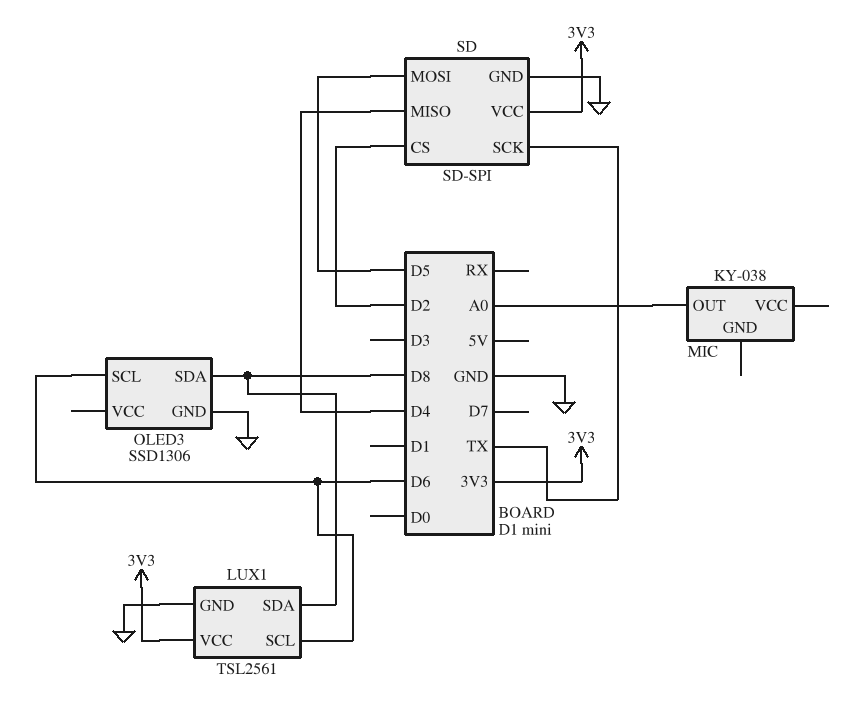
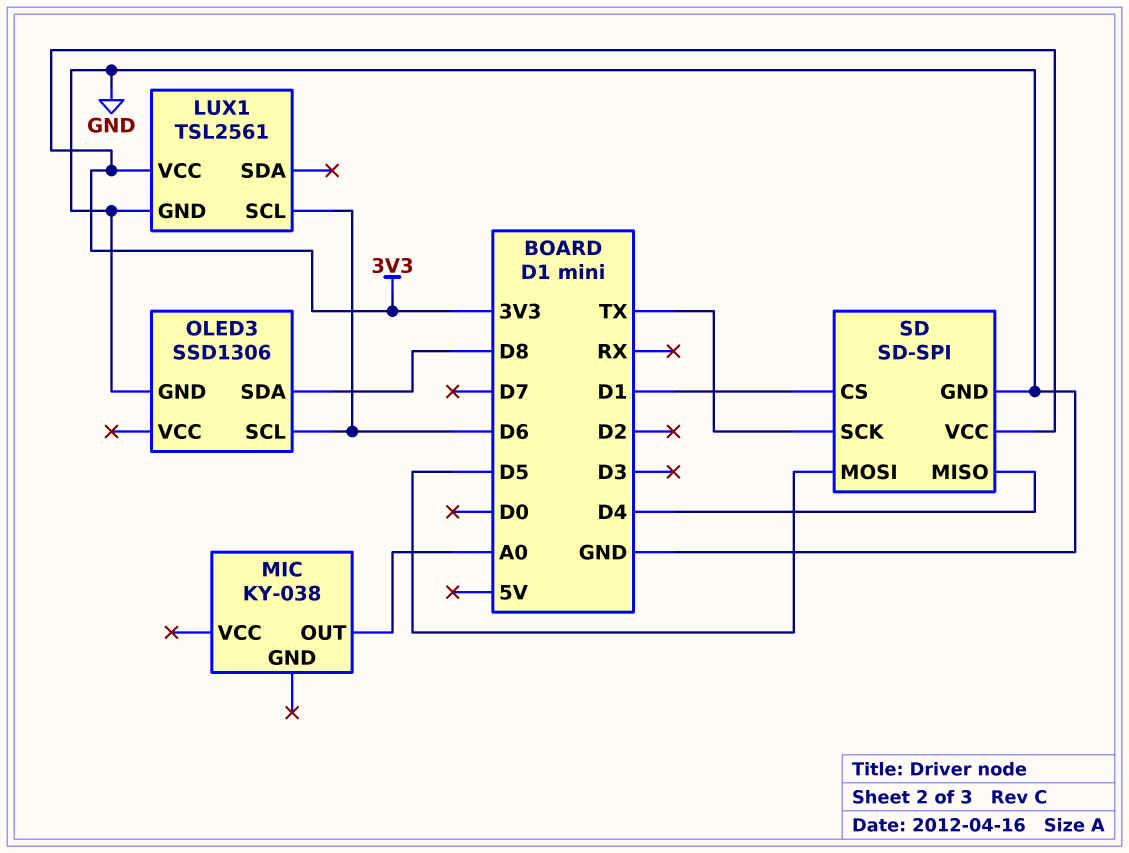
LUX1 pin SDA: D8 -> none
SD pin CS: D2 -> D1

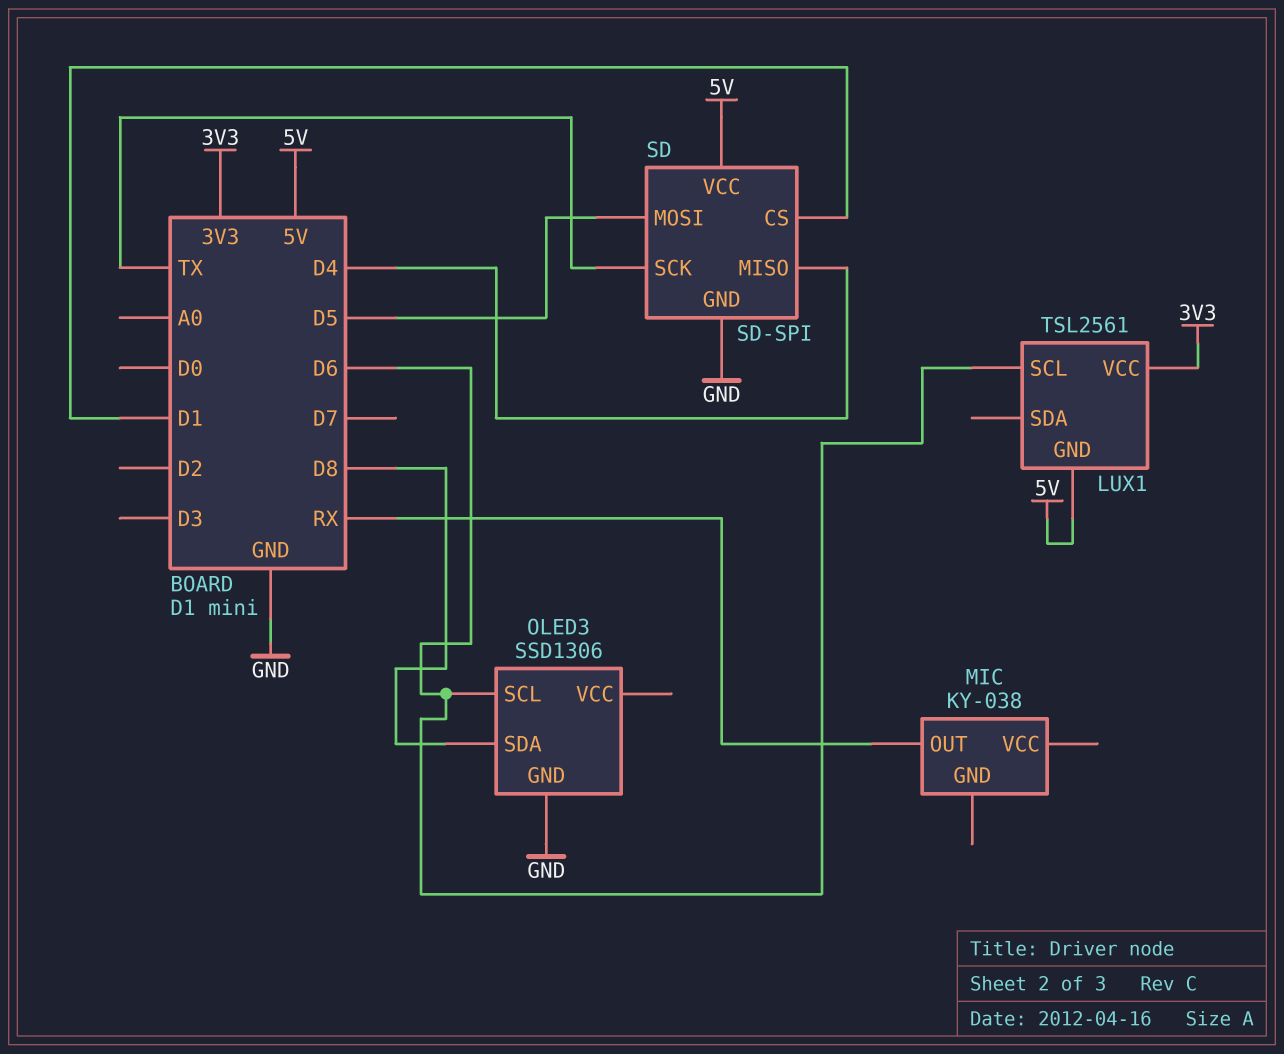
LUX1 pin GND: GND -> 5V
MIC pin OUT: A0 -> RX
SD pin VCC: 3V3 -> 5V

